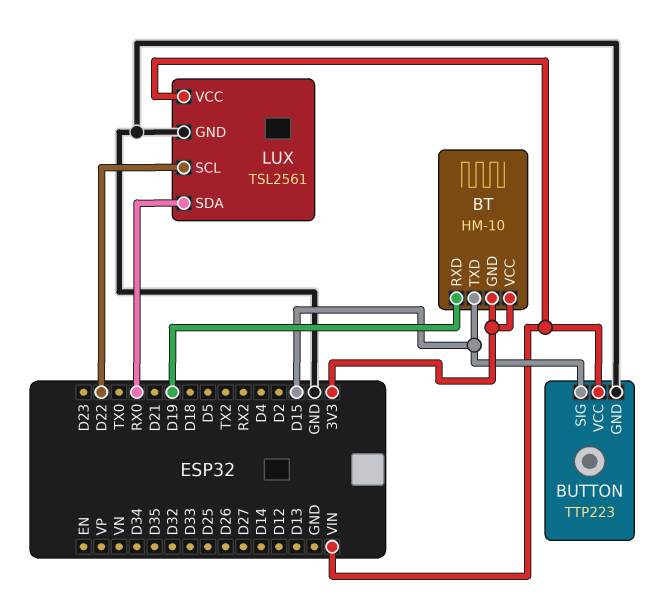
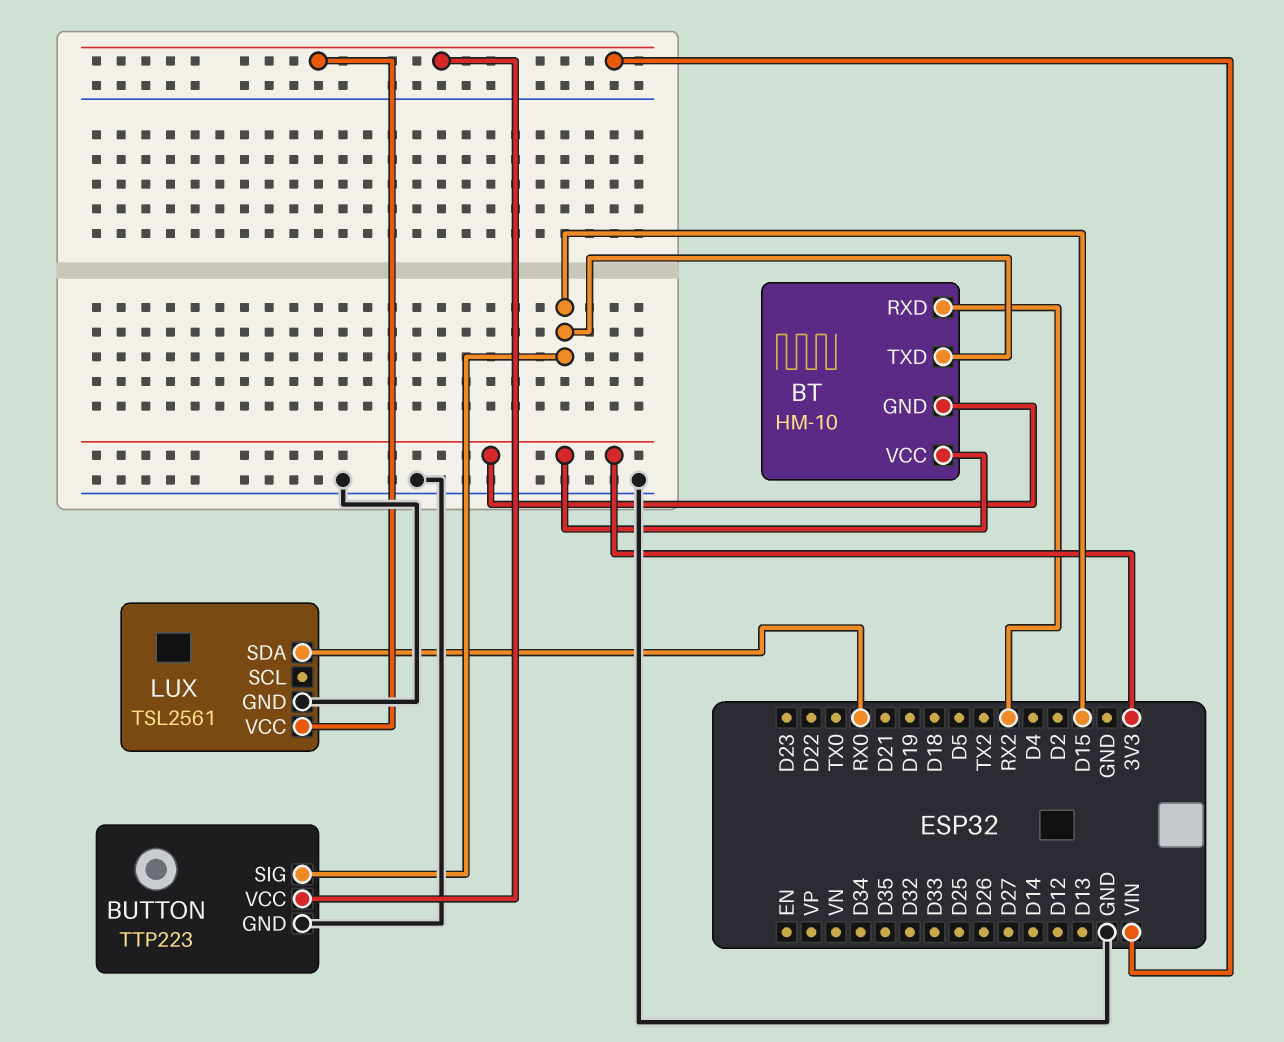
BT pin RXD: D19 -> RX2
LUX pin SCL: D22 -> none

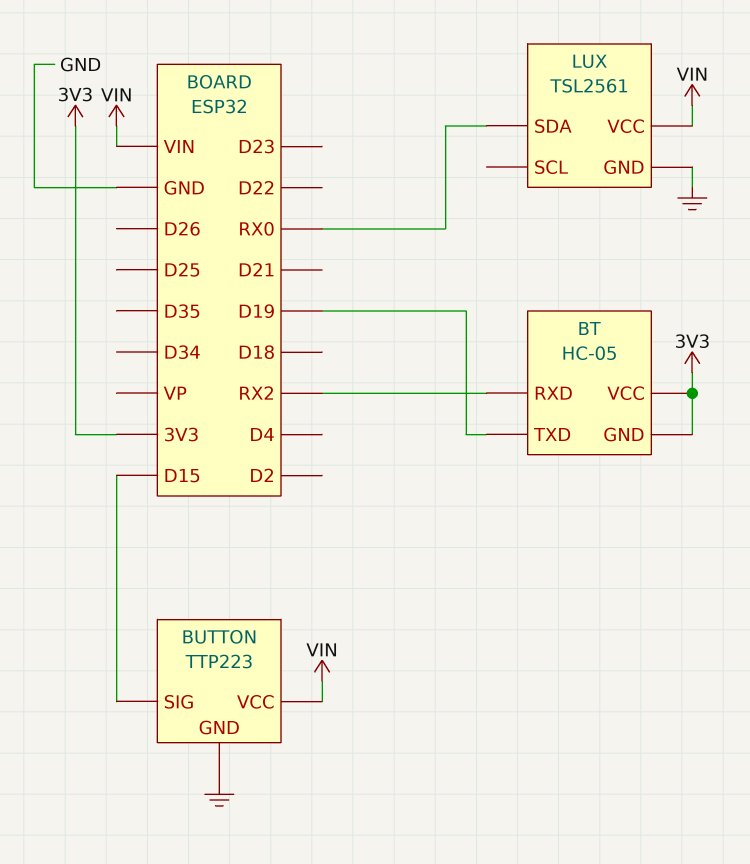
BT: HM-10 -> HC-05
BT pin TXD: D15 -> D19

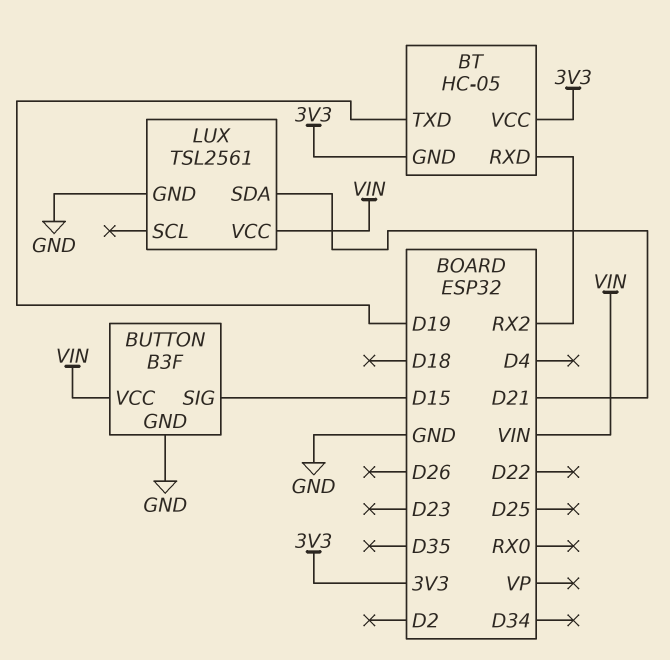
BUTTON: TTP223 -> B3F
LUX pin SDA: RX0 -> D21

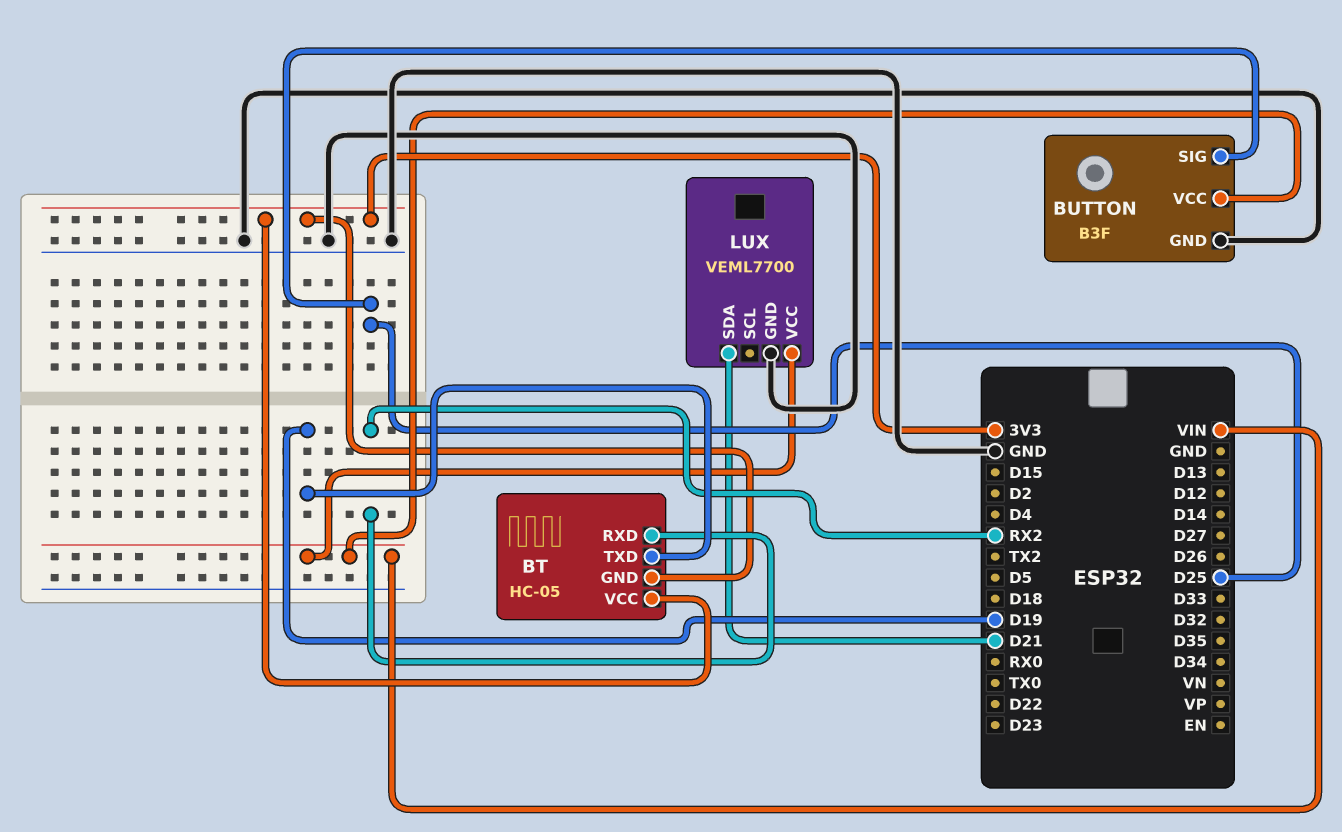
BUTTON pin SIG: D15 -> D25
LUX: TSL2561 -> VEML7700

